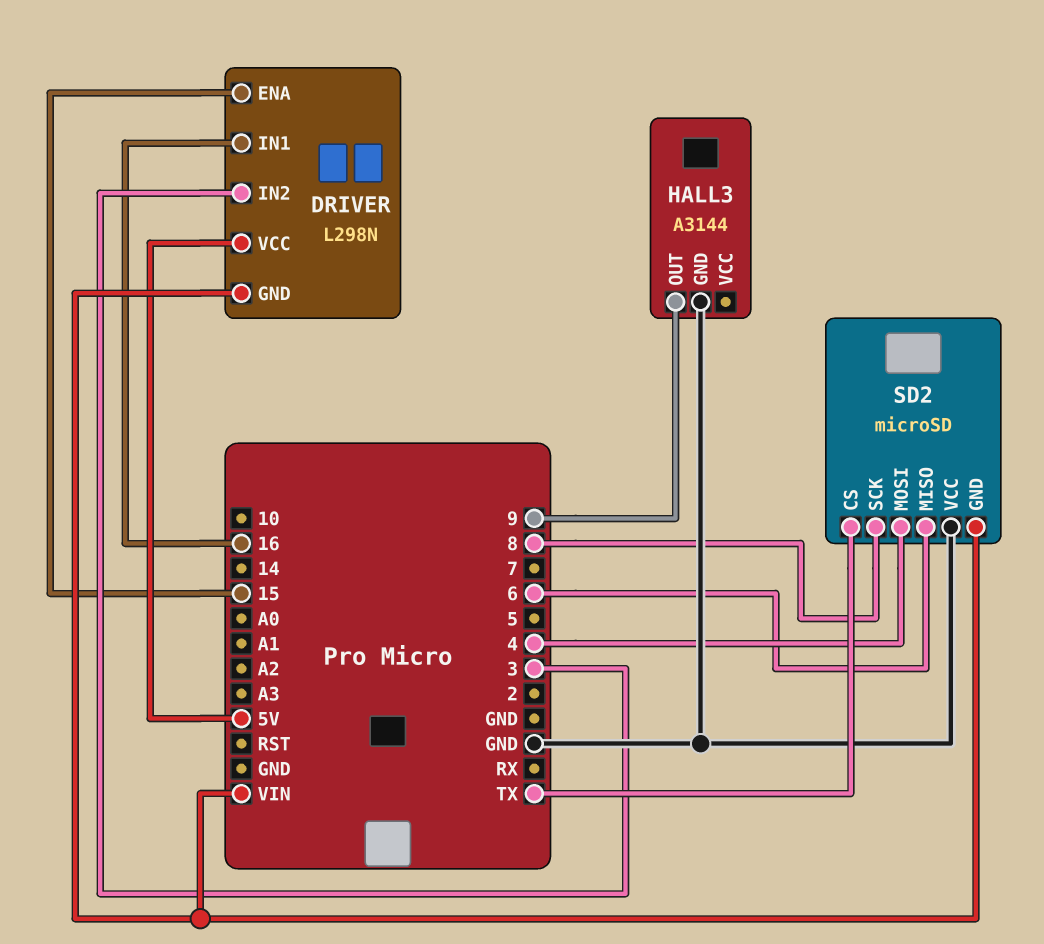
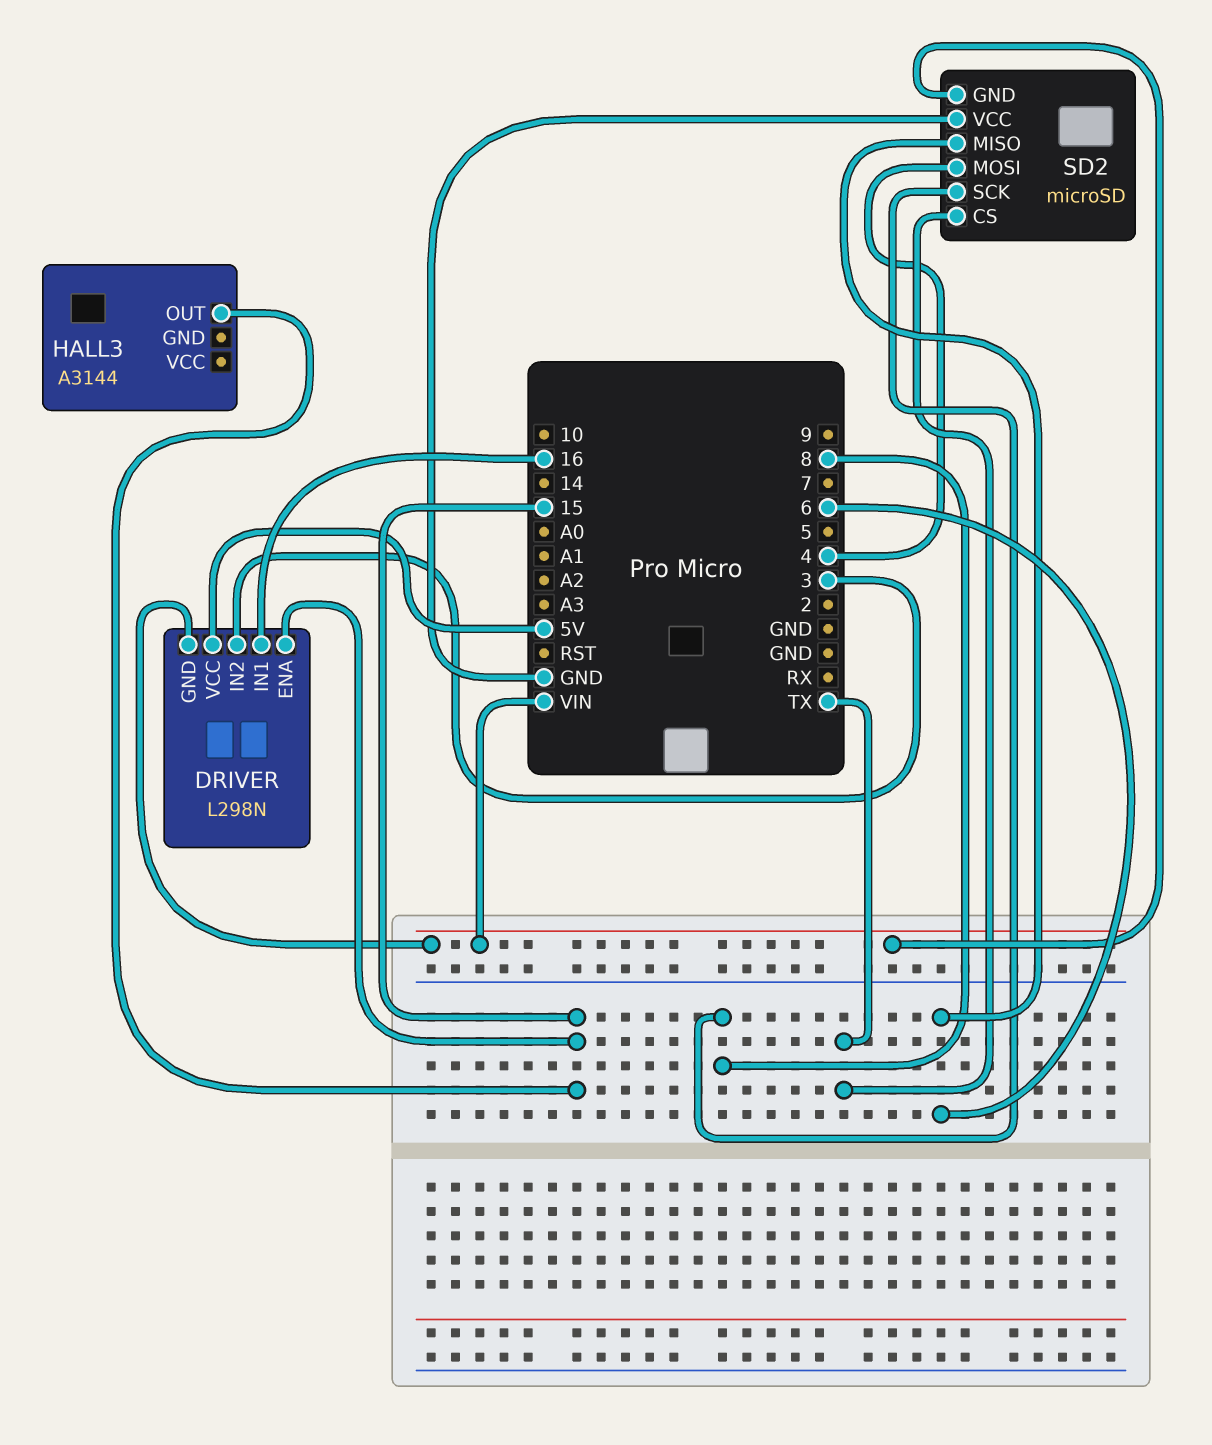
HALL3 pin GND: GND -> none
HALL3 pin OUT: 9 -> 15

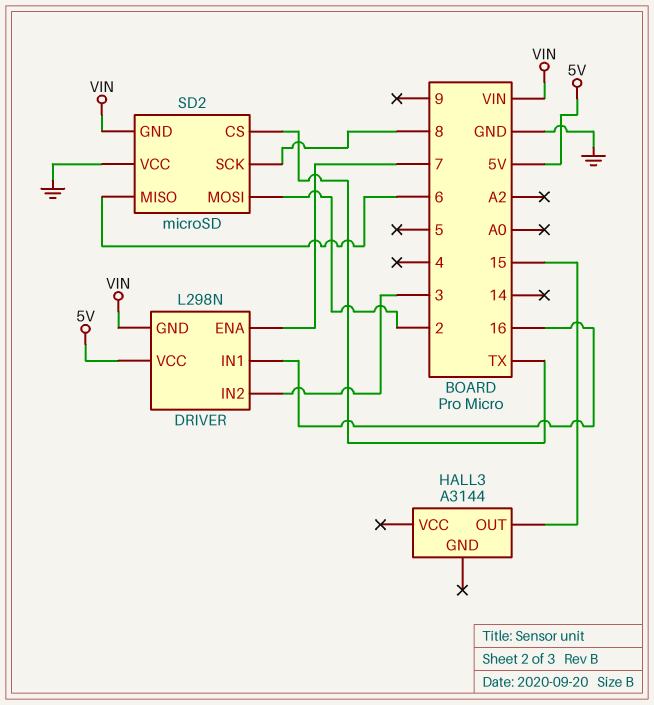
DRIVER pin ENA: 15 -> 7
SD2 pin MOSI: 4 -> 2

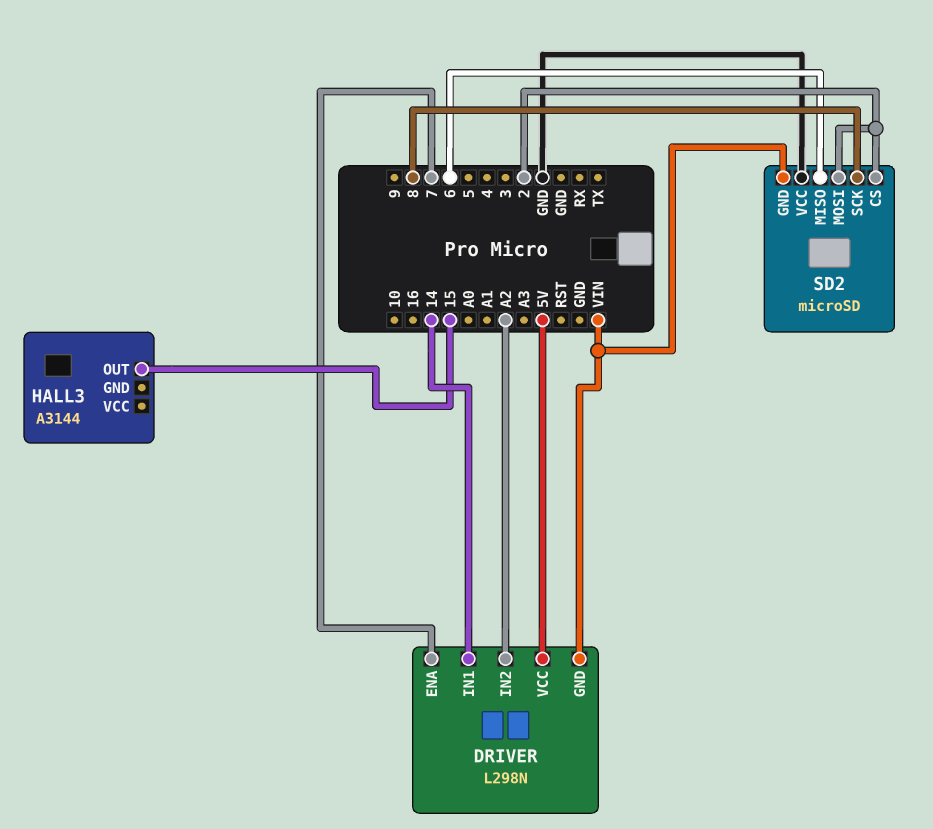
DRIVER pin IN1: 16 -> 14
DRIVER pin IN2: 3 -> A2
SD2 pin CS: TX -> 2

